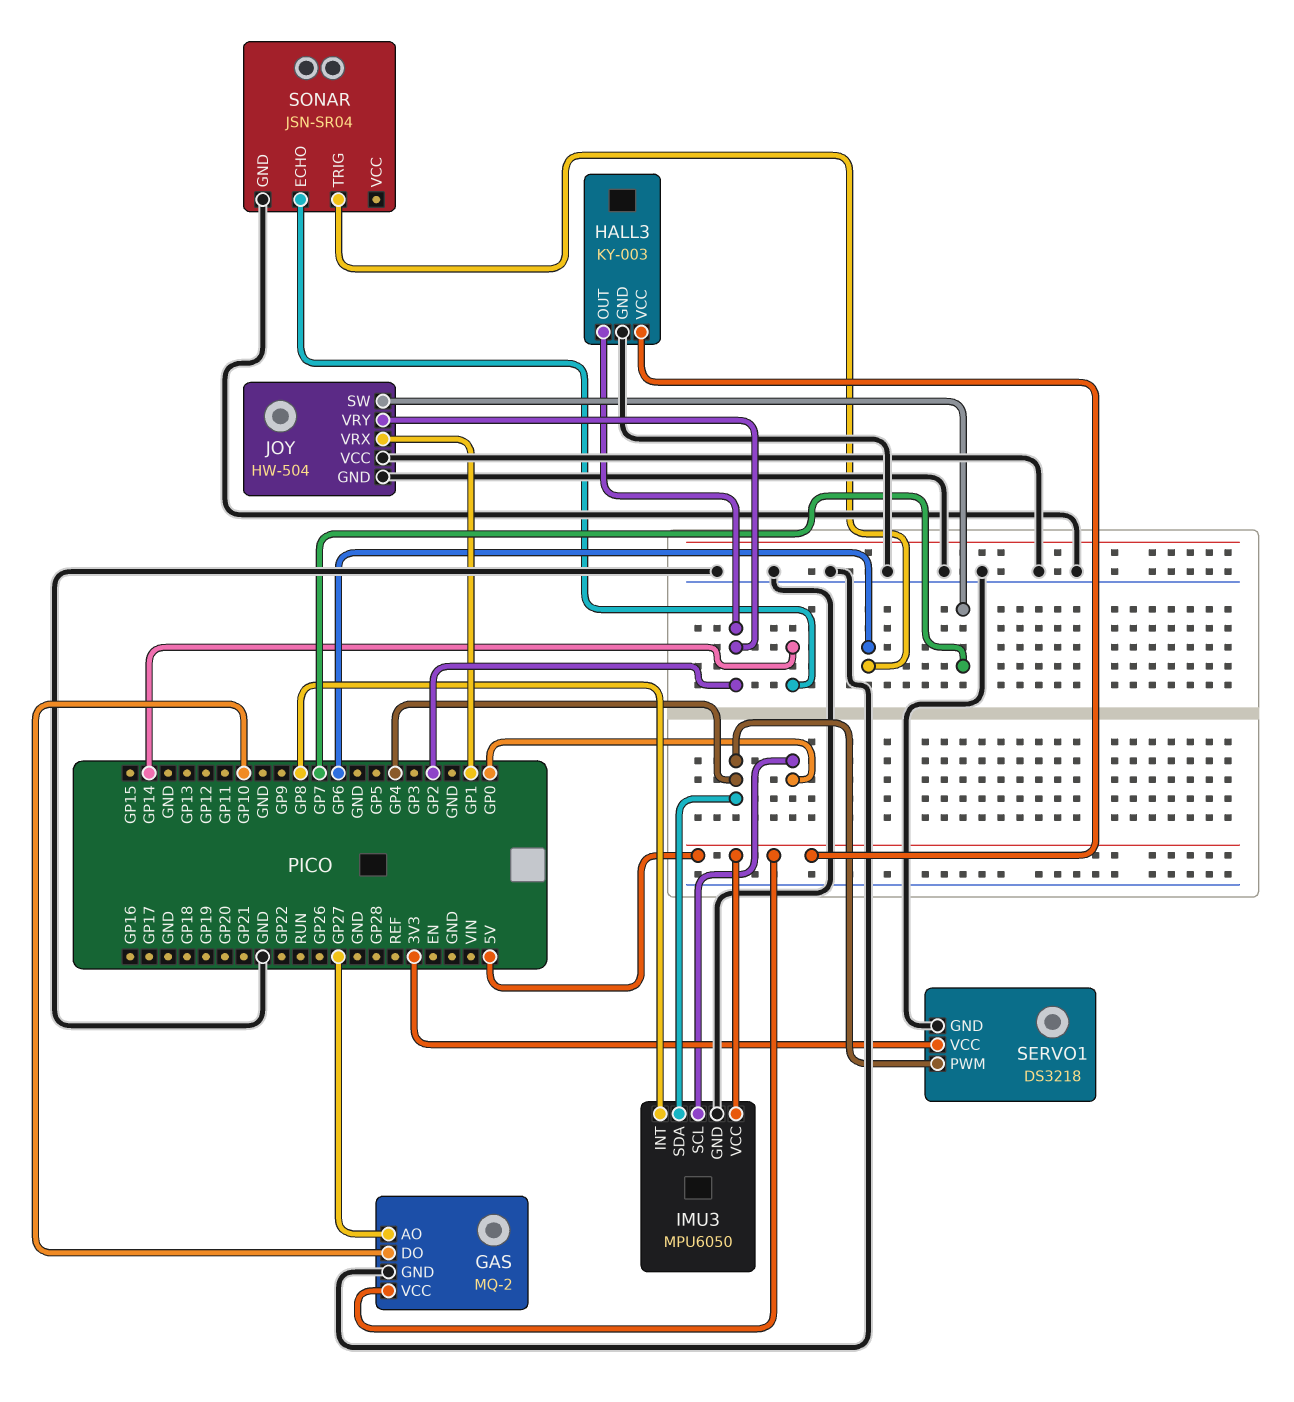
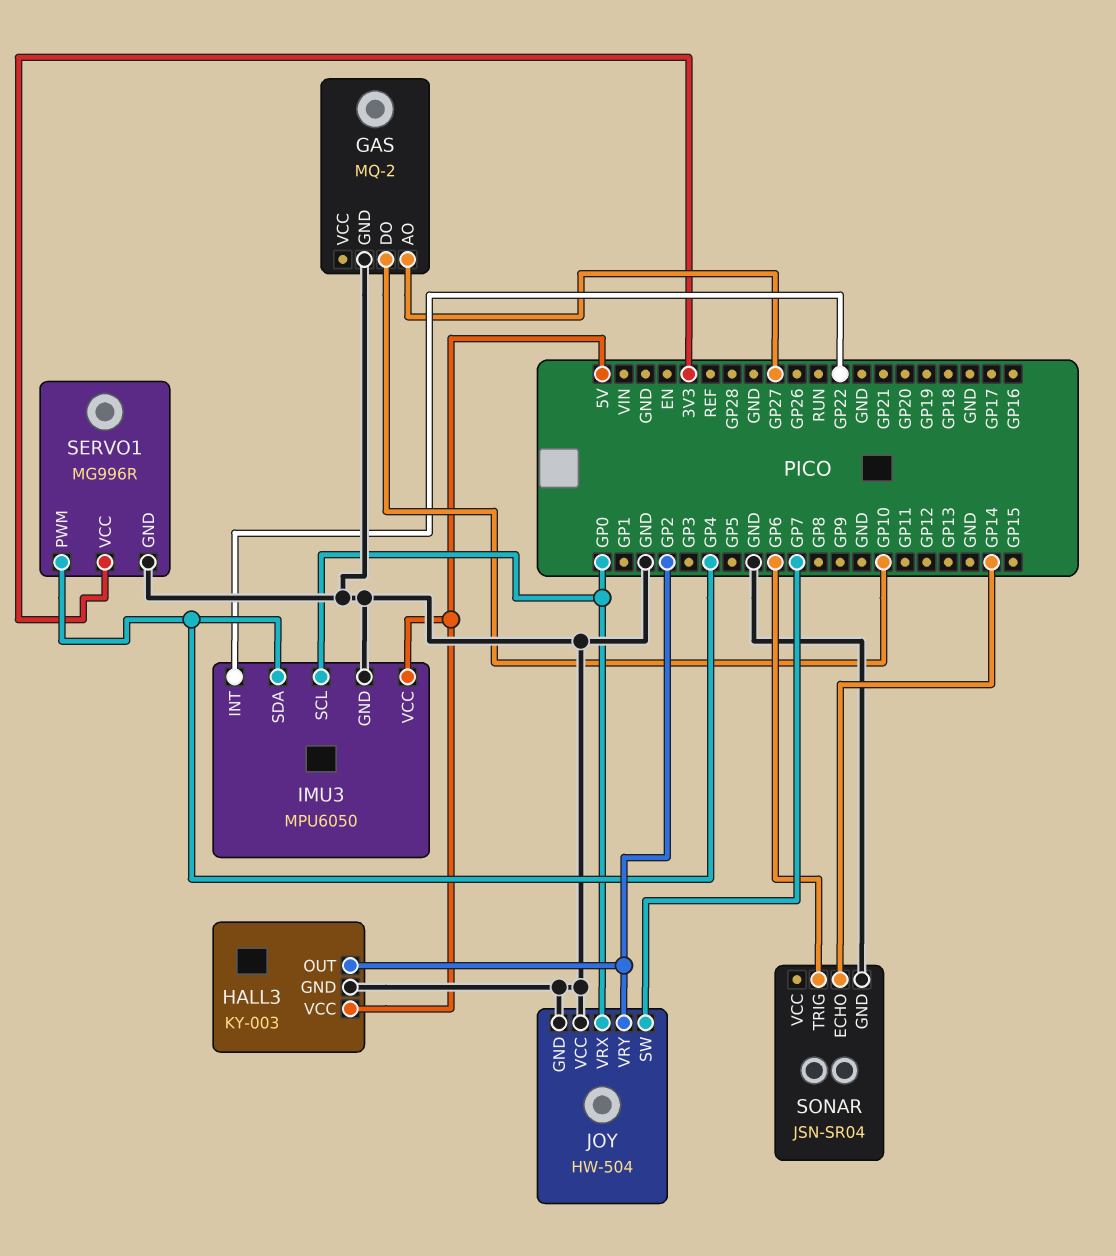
GAS pin VCC: 5V -> none
IMU3 pin INT: GP8 -> GP22
JOY pin VRX: GP1 -> GP0
SERVO1: DS3218 -> MG996R

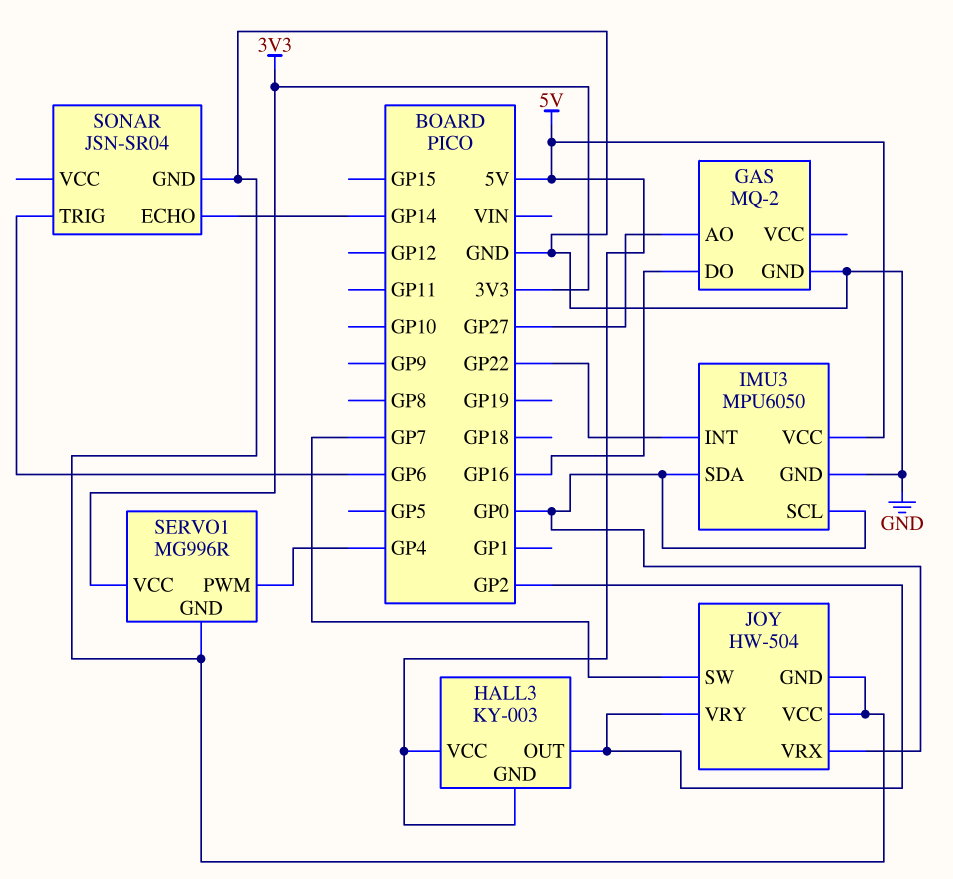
GAS pin DO: GP10 -> GP16
HALL3 pin GND: GND -> 5V
IMU3 pin SDA: GP4 -> GP0

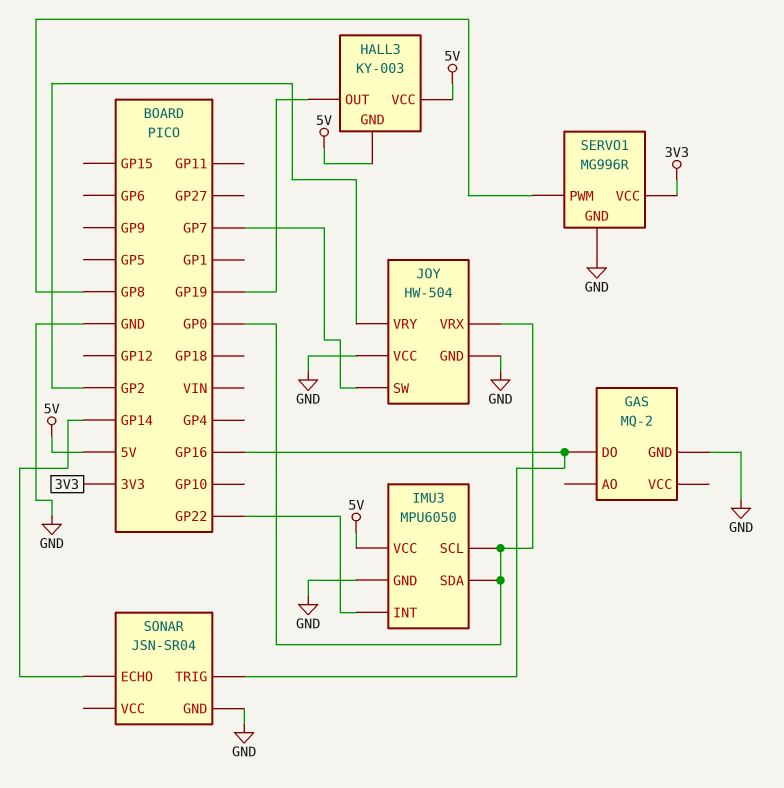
GAS pin AO: GP27 -> none
HALL3 pin OUT: GP2 -> GP19
SERVO1 pin PWM: GP4 -> GP8
SONAR pin TRIG: GP6 -> GP16

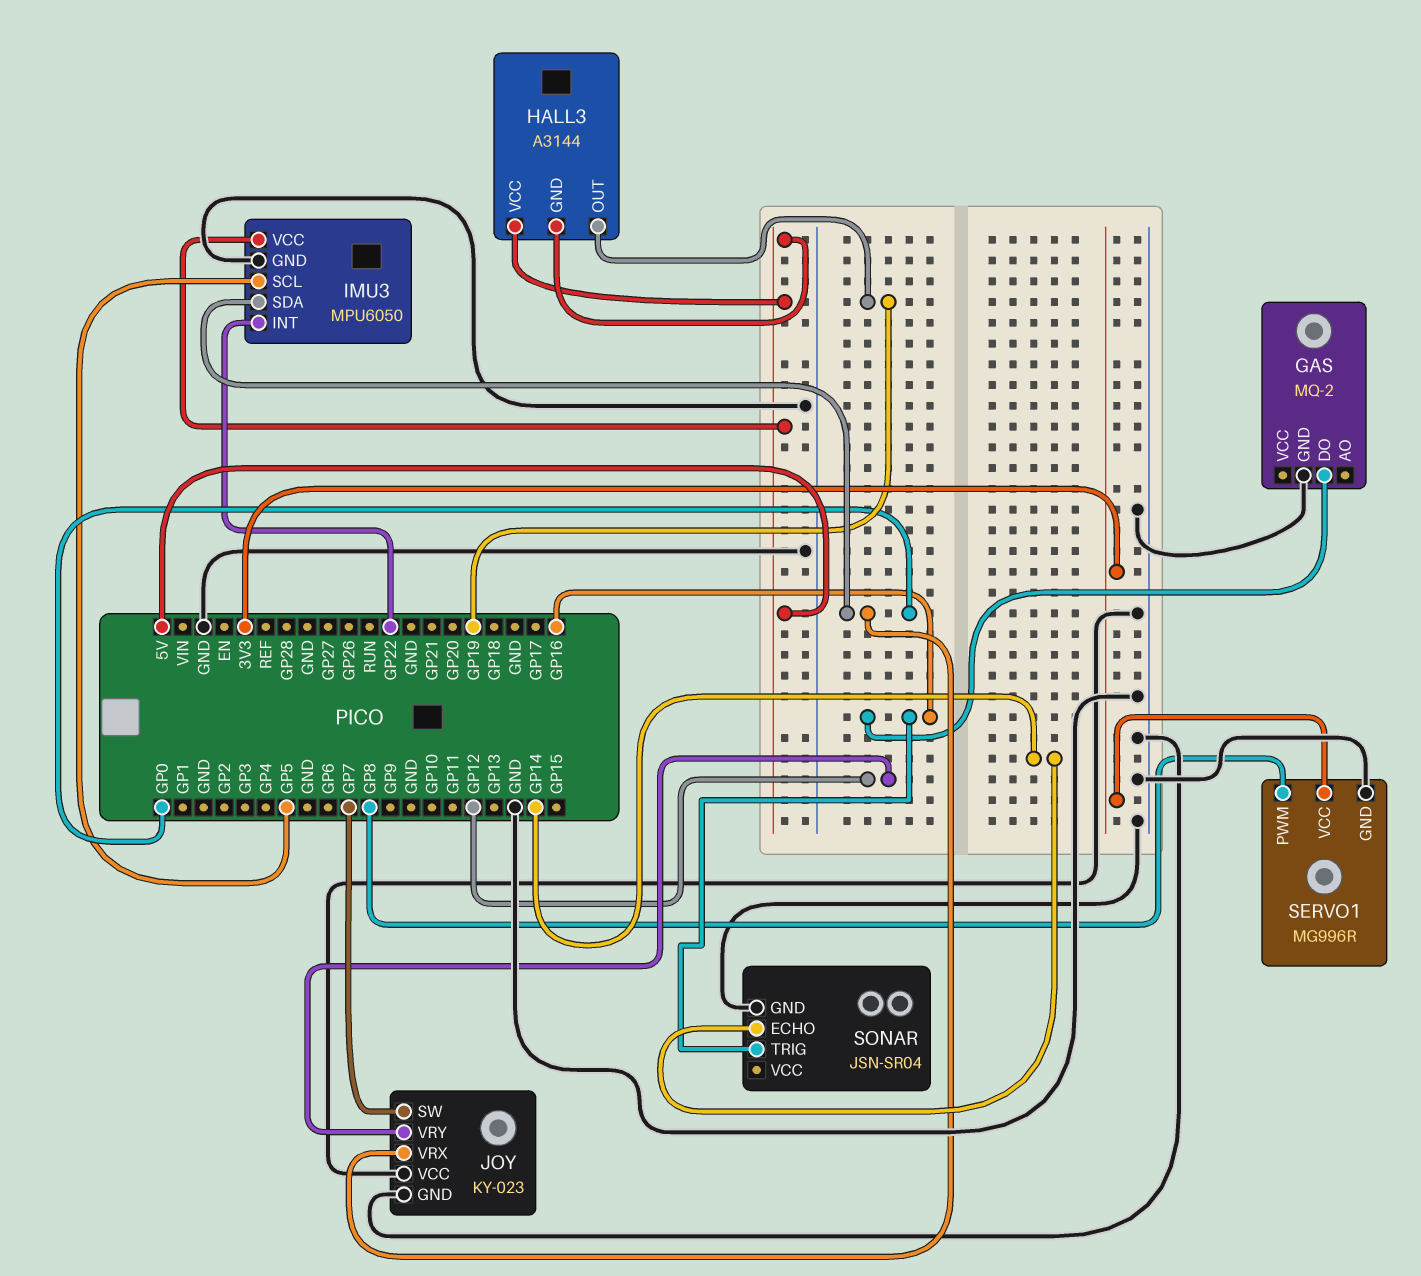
HALL3: KY-003 -> A3144
IMU3 pin SCL: GP0 -> GP5
JOY: HW-504 -> KY-023
JOY pin VRY: GP2 -> GP12

